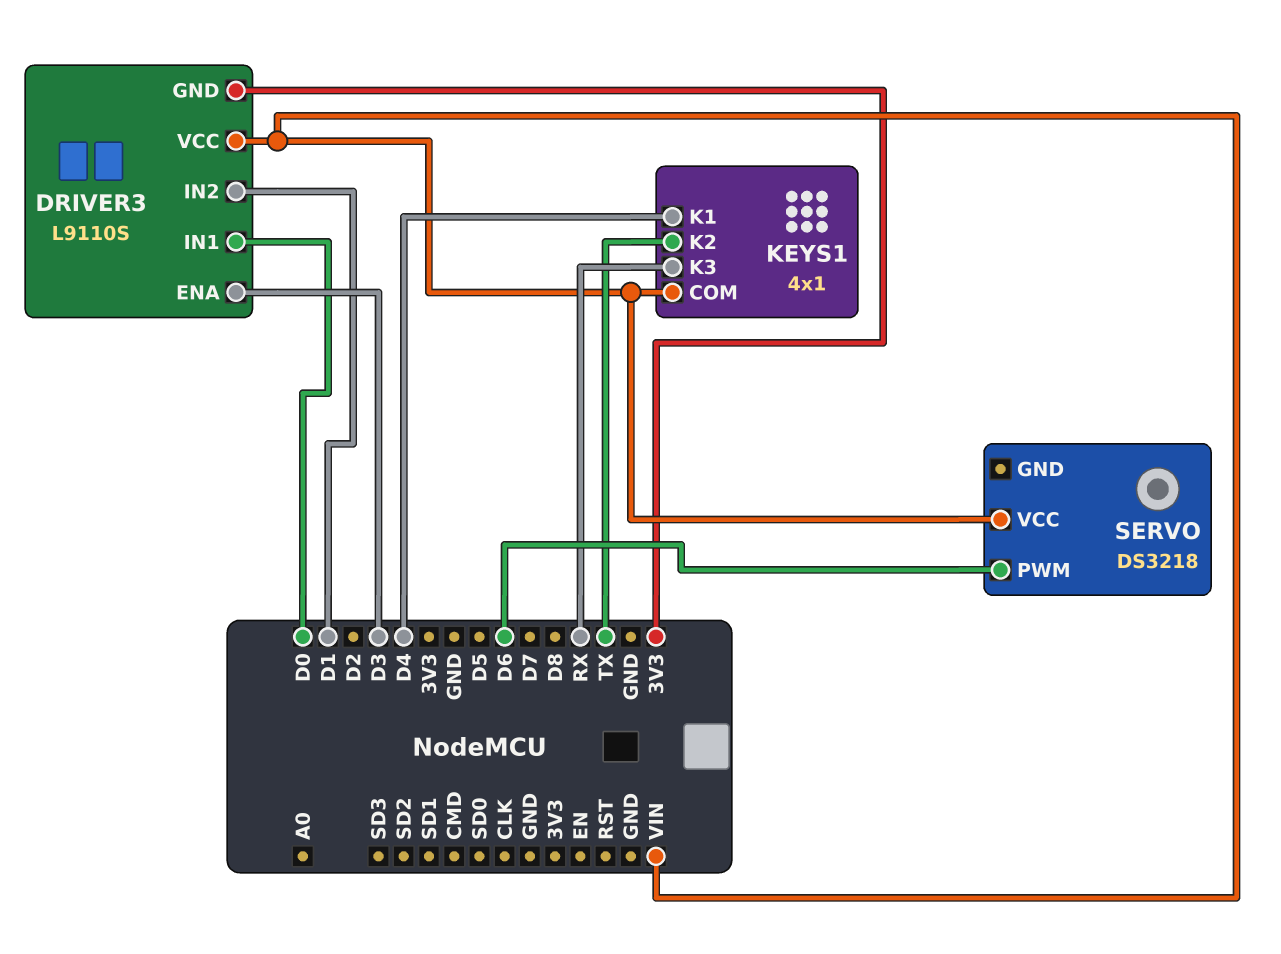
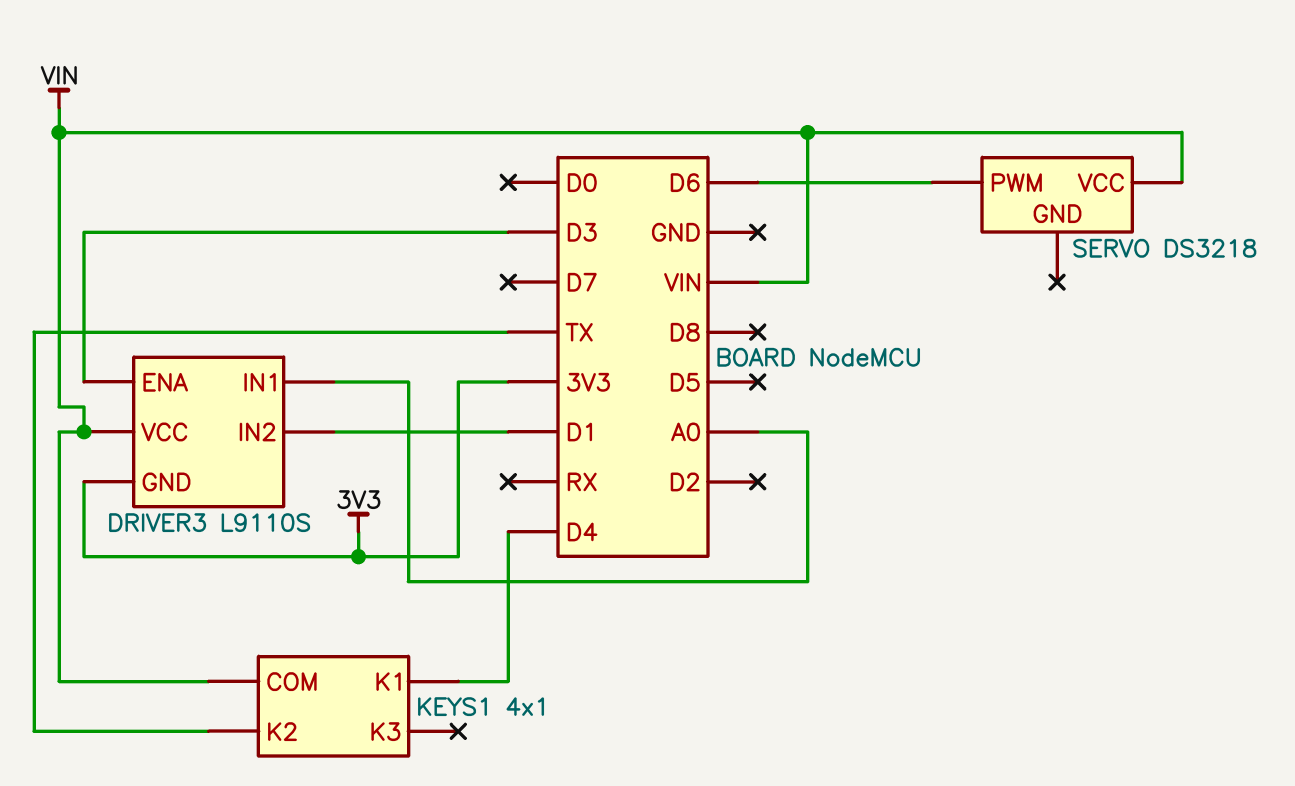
DRIVER3 pin IN1: D0 -> A0
KEYS1 pin K3: RX -> none

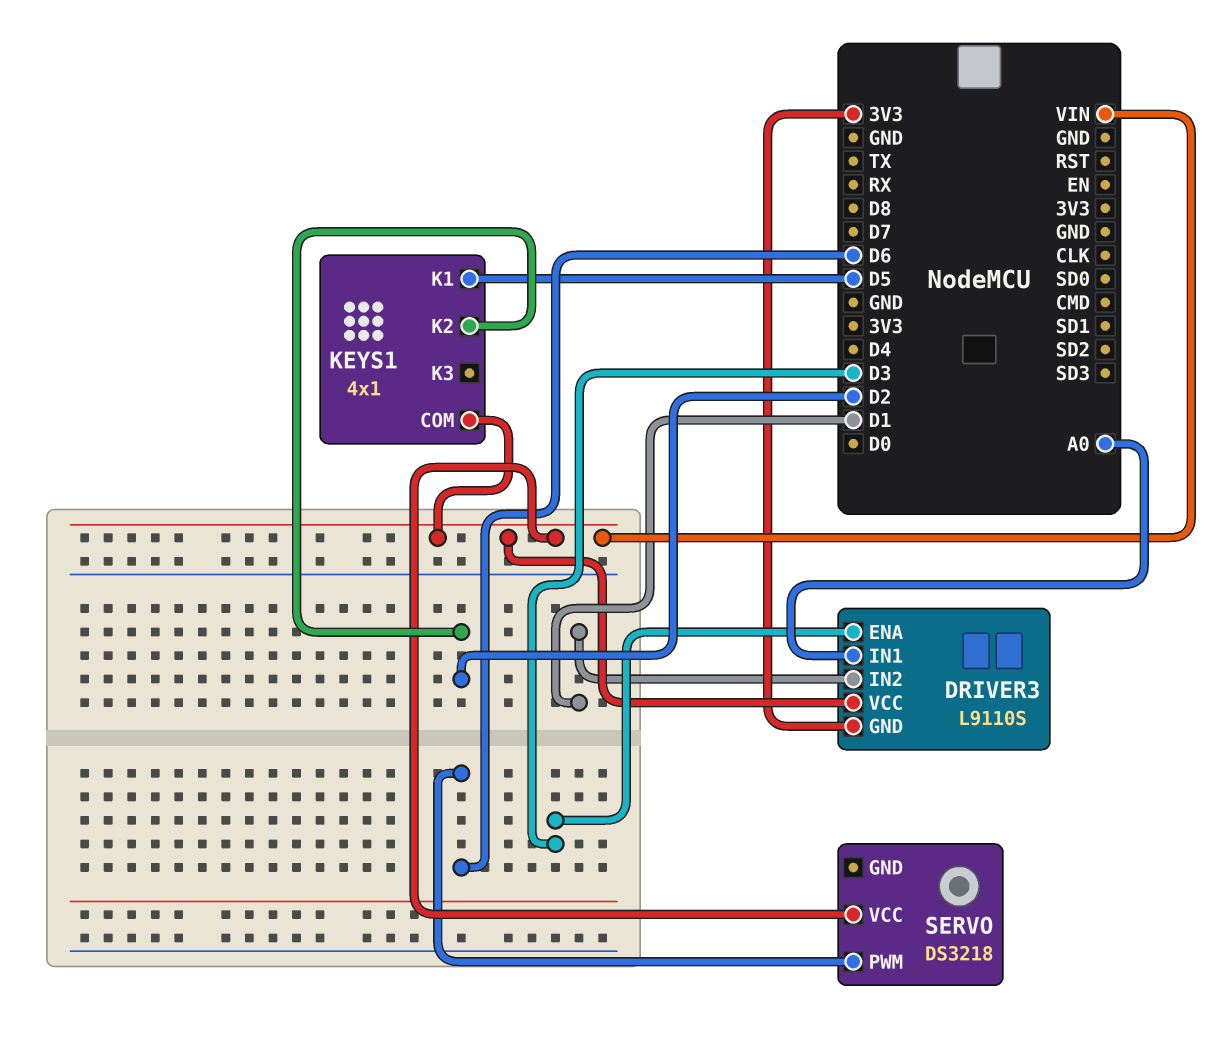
KEYS1 pin K1: D4 -> D5
KEYS1 pin K2: TX -> D2

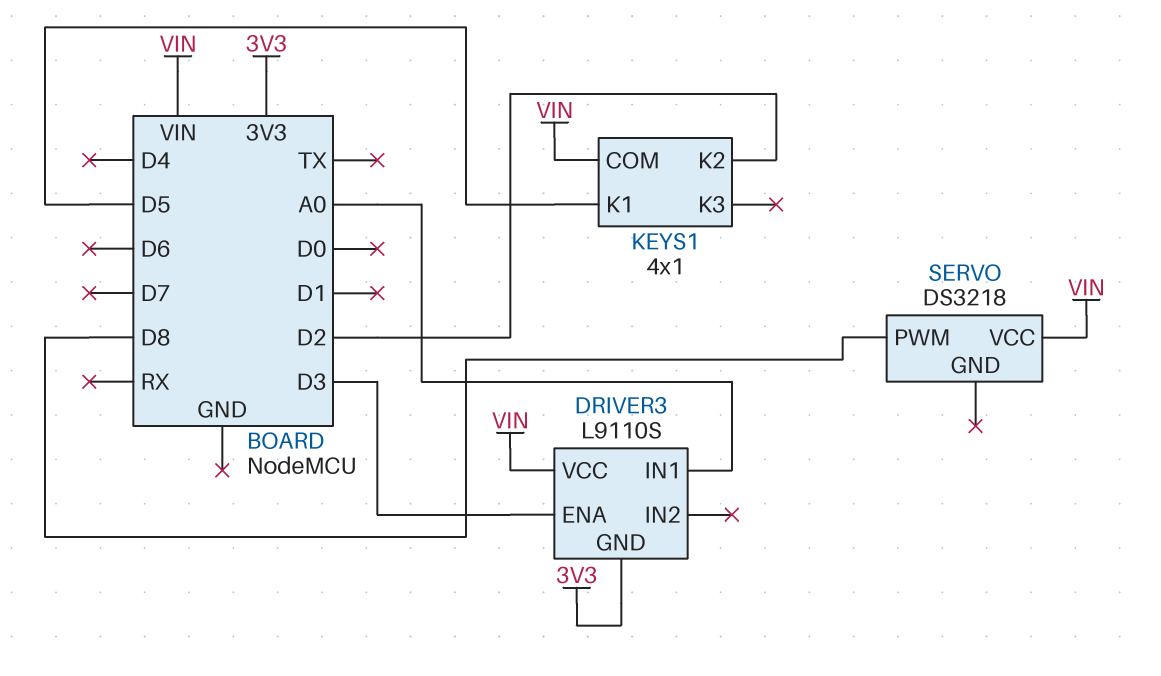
DRIVER3 pin IN2: D1 -> none
SERVO pin PWM: D6 -> D8

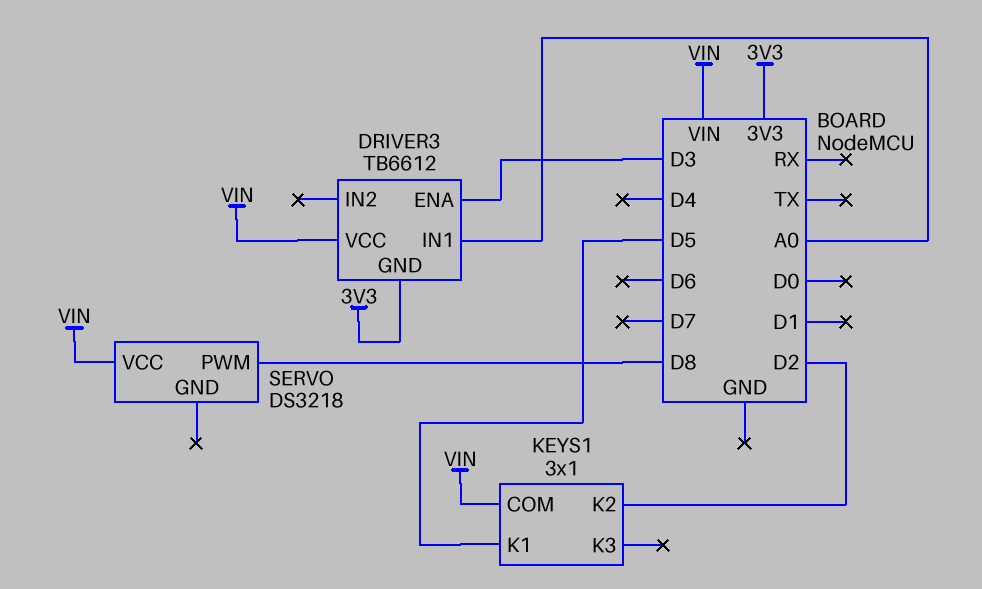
DRIVER3: L9110S -> TB6612
KEYS1: 4x1 -> 3x1

